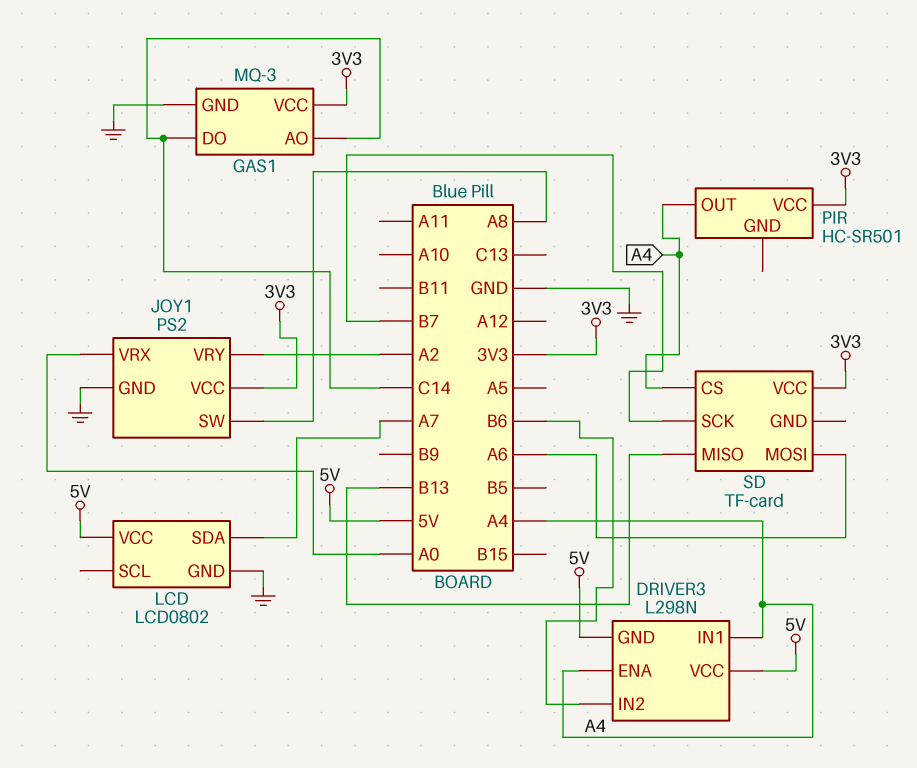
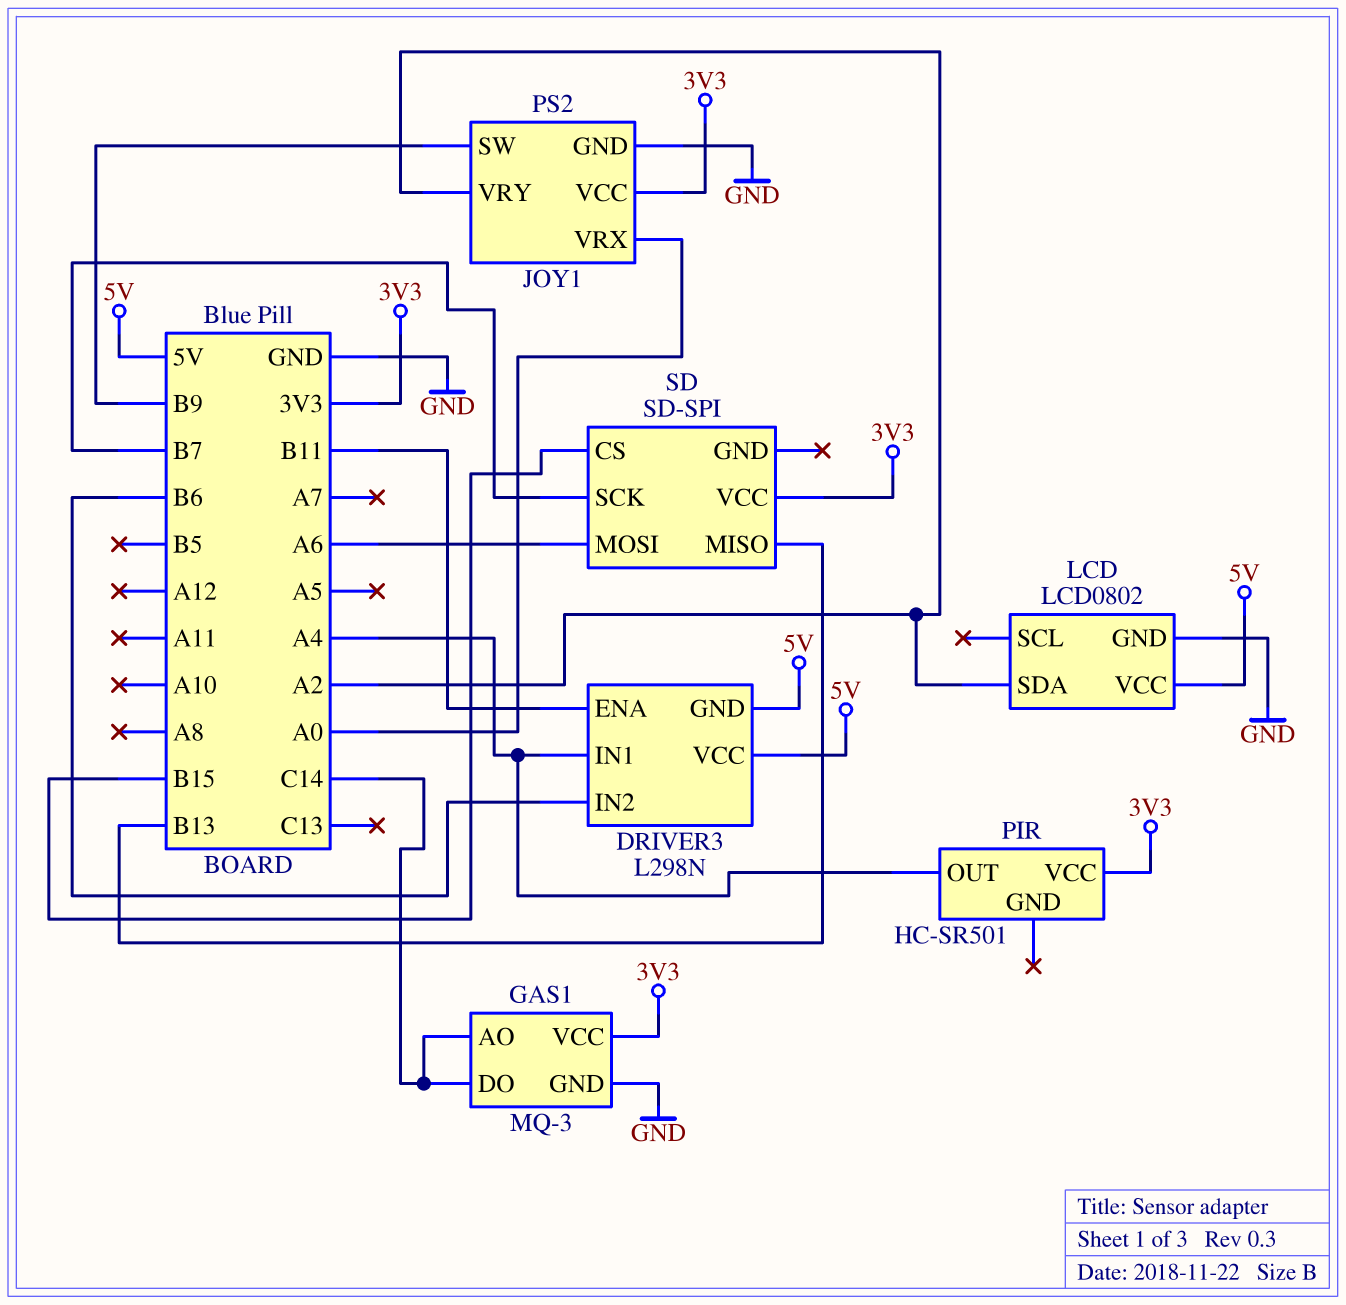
DRIVER3 pin ENA: A4 -> B11
JOY1 pin SW: A8 -> B9
LCD pin SDA: A7 -> A2
SD: TF-card -> SD-SPI
SD pin CS: A4 -> B15

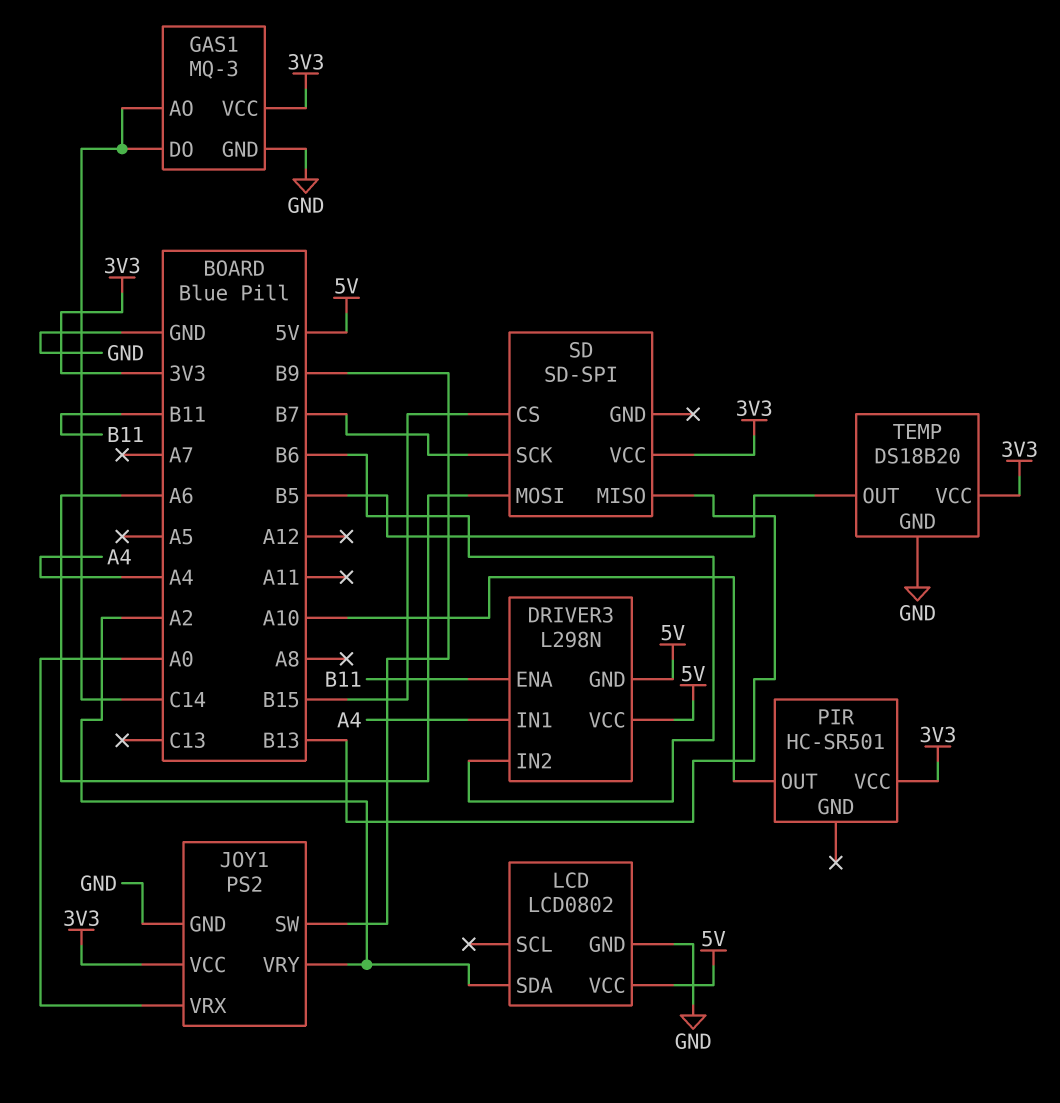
PIR pin OUT: A4 -> A10
TEMP: none -> DS18B20
TEMP pin GND: none -> GND
TEMP pin OUT: none -> B5
TEMP pin VCC: none -> 3V3

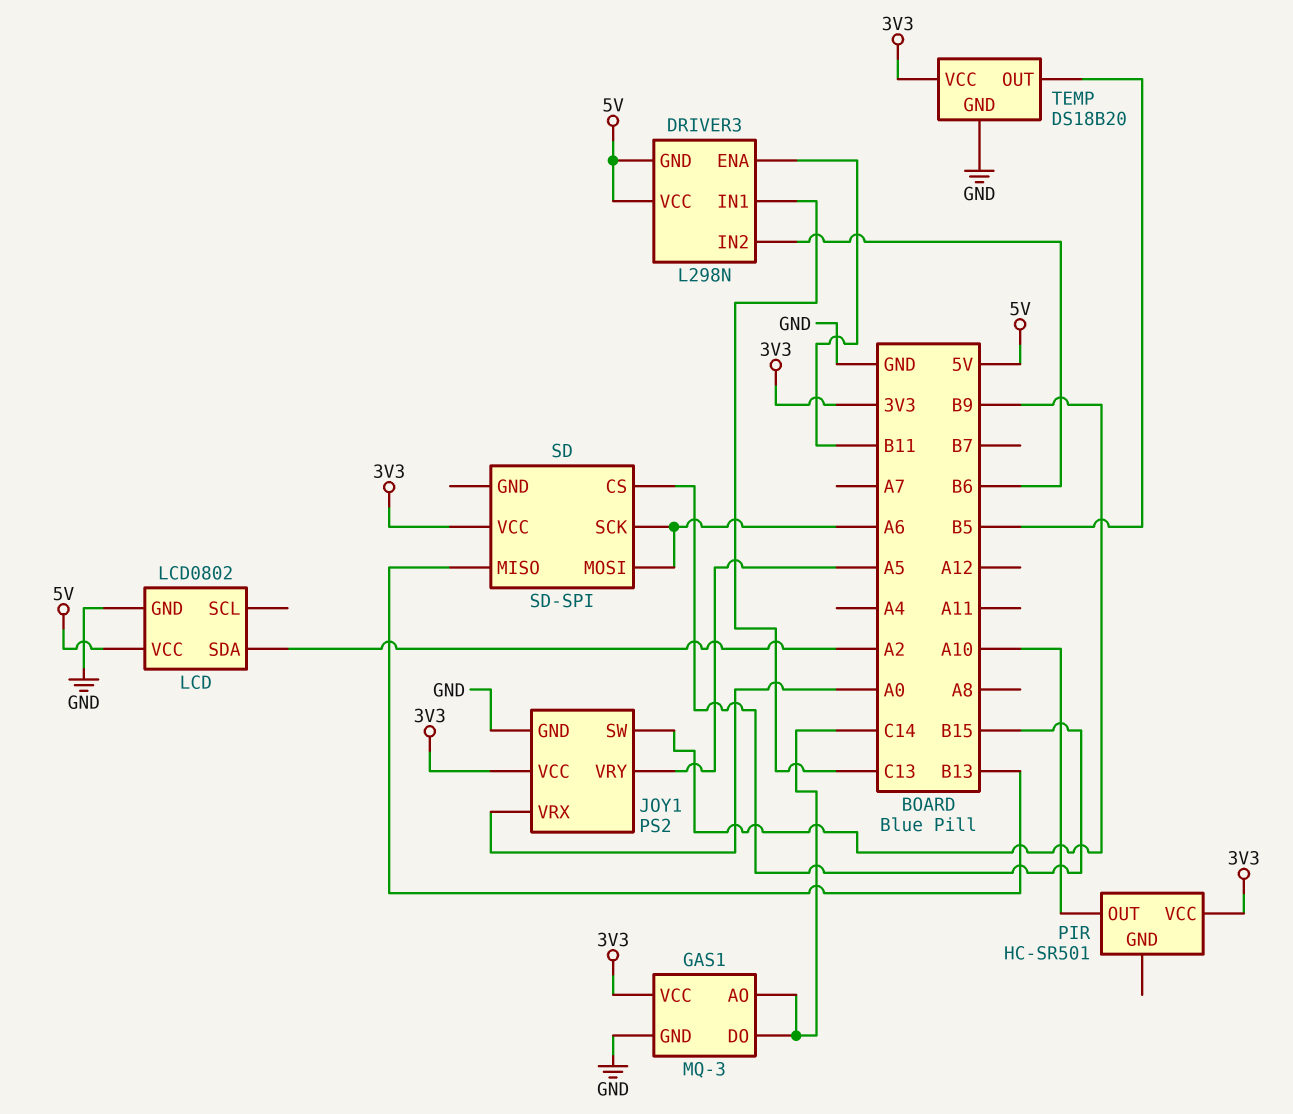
DRIVER3 pin IN1: A4 -> C13
JOY1 pin VRY: A2 -> A5
SD pin SCK: B7 -> A6

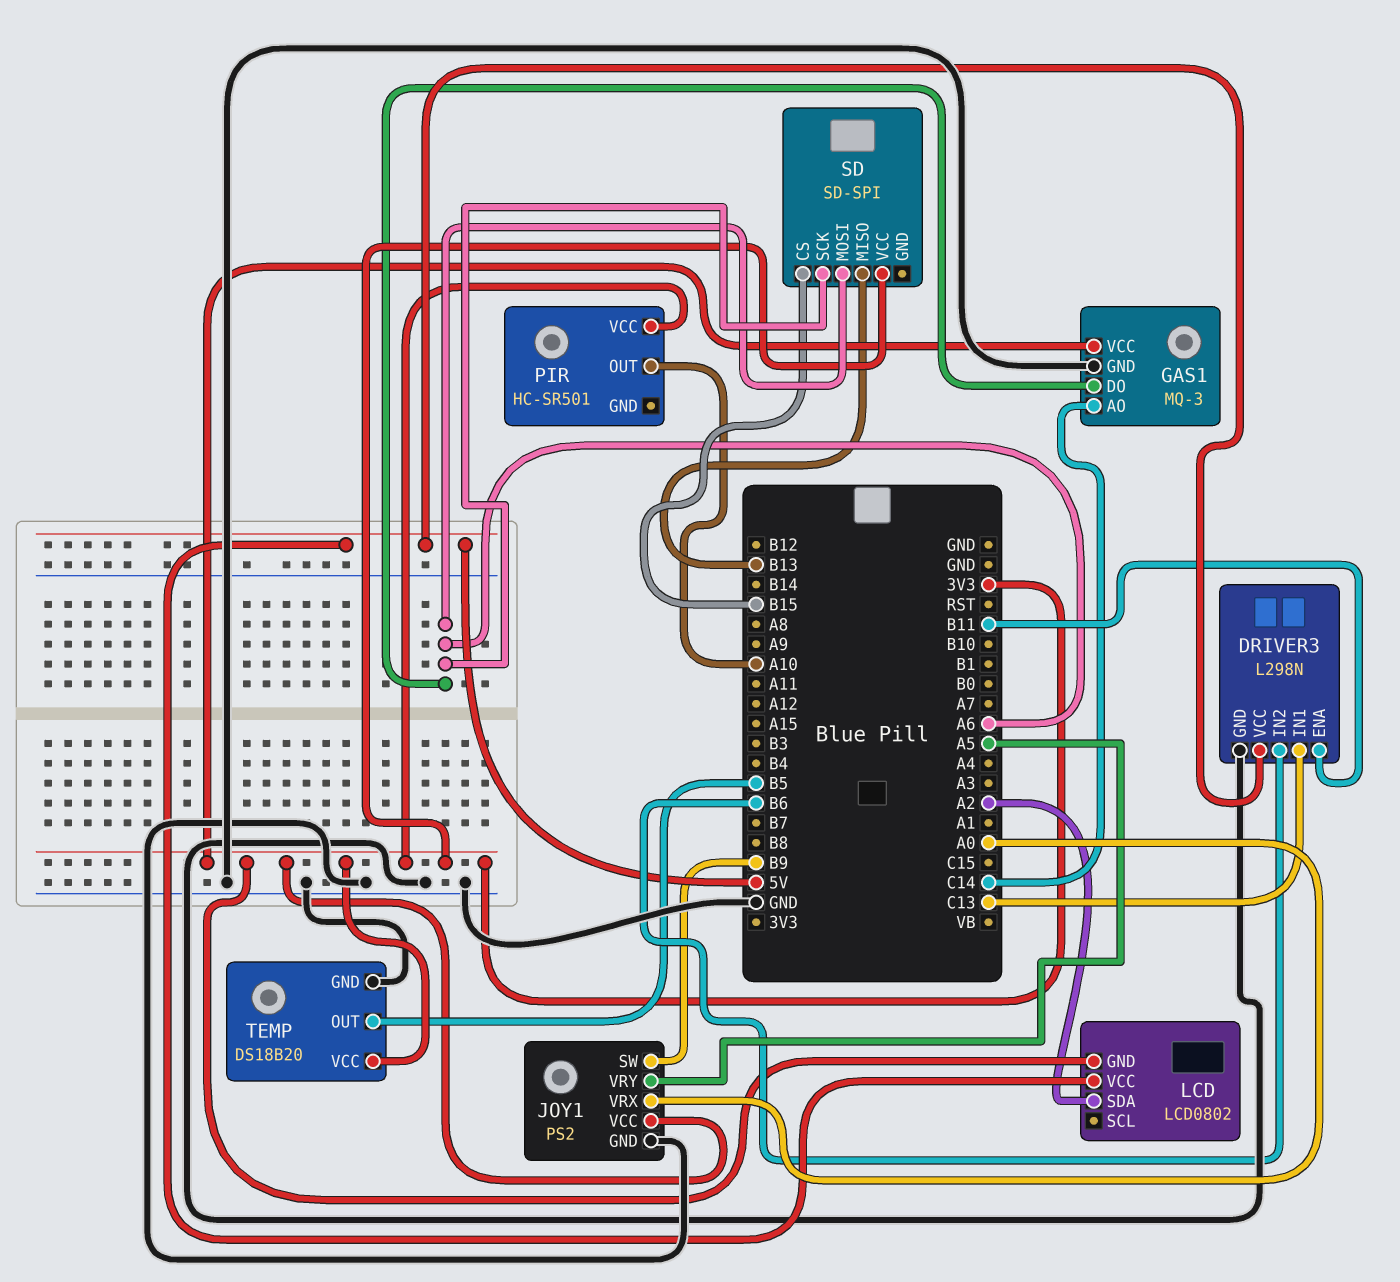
DRIVER3 pin GND: 5V -> GND
GAS1 pin DO: C14 -> A6
LCD pin GND: GND -> 3V3

